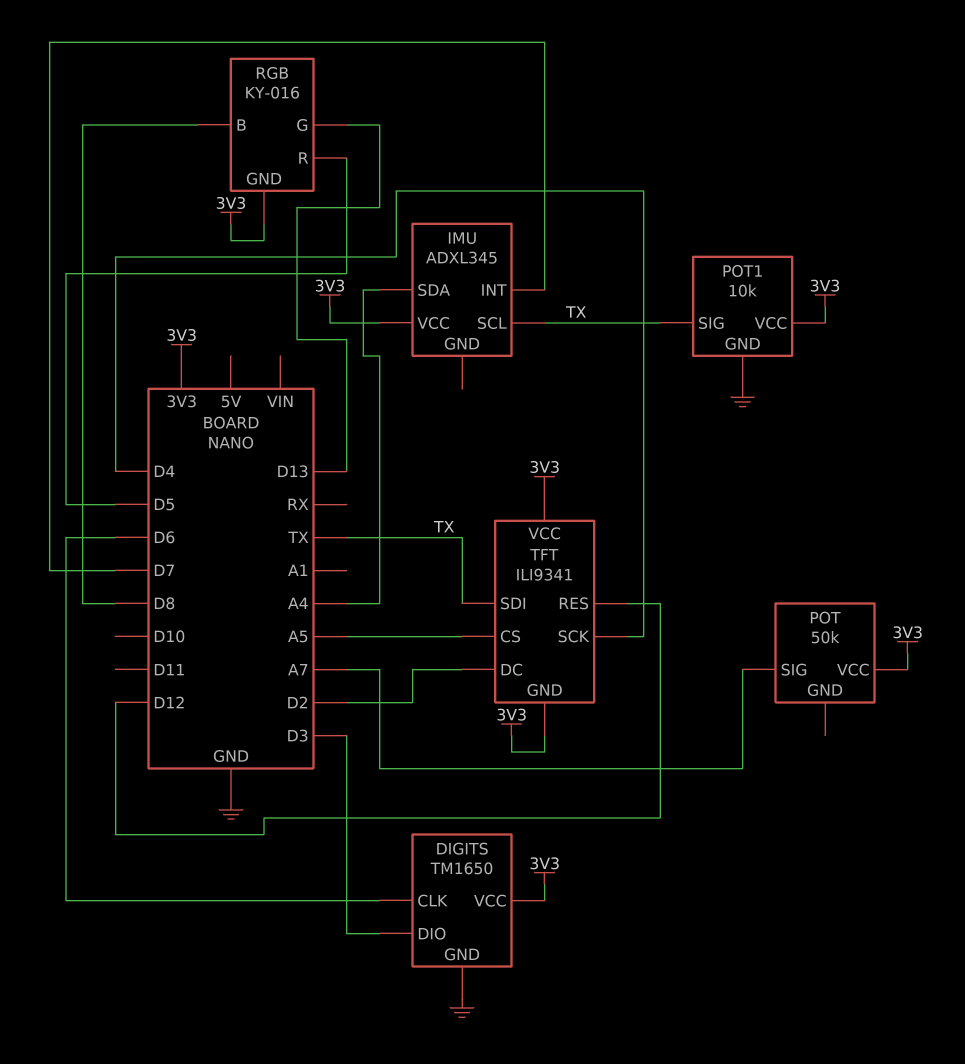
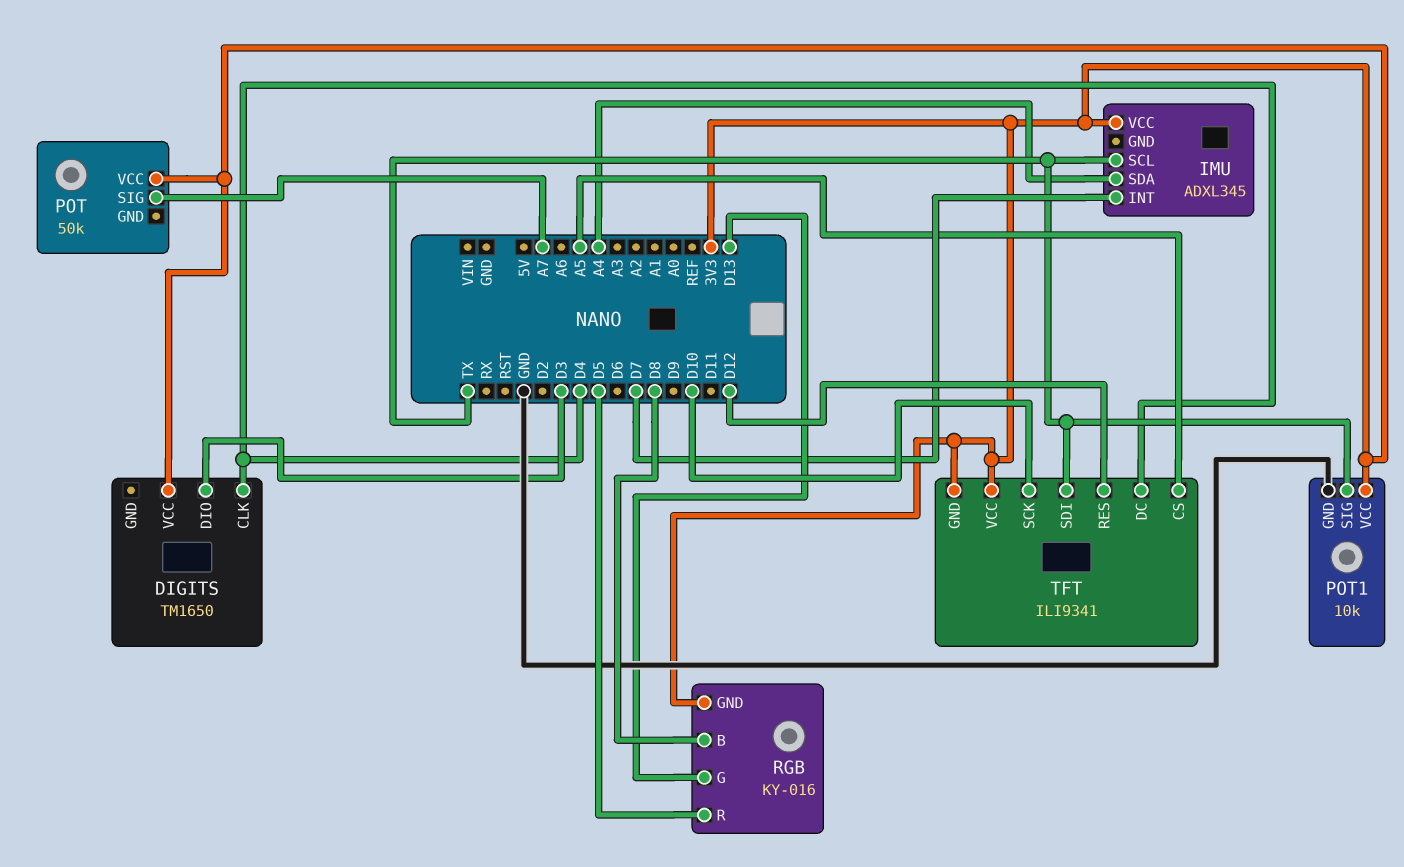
DIGITS pin CLK: D6 -> D4
DIGITS pin GND: GND -> none
TFT pin DC: D2 -> D4
TFT pin SCK: D4 -> D10

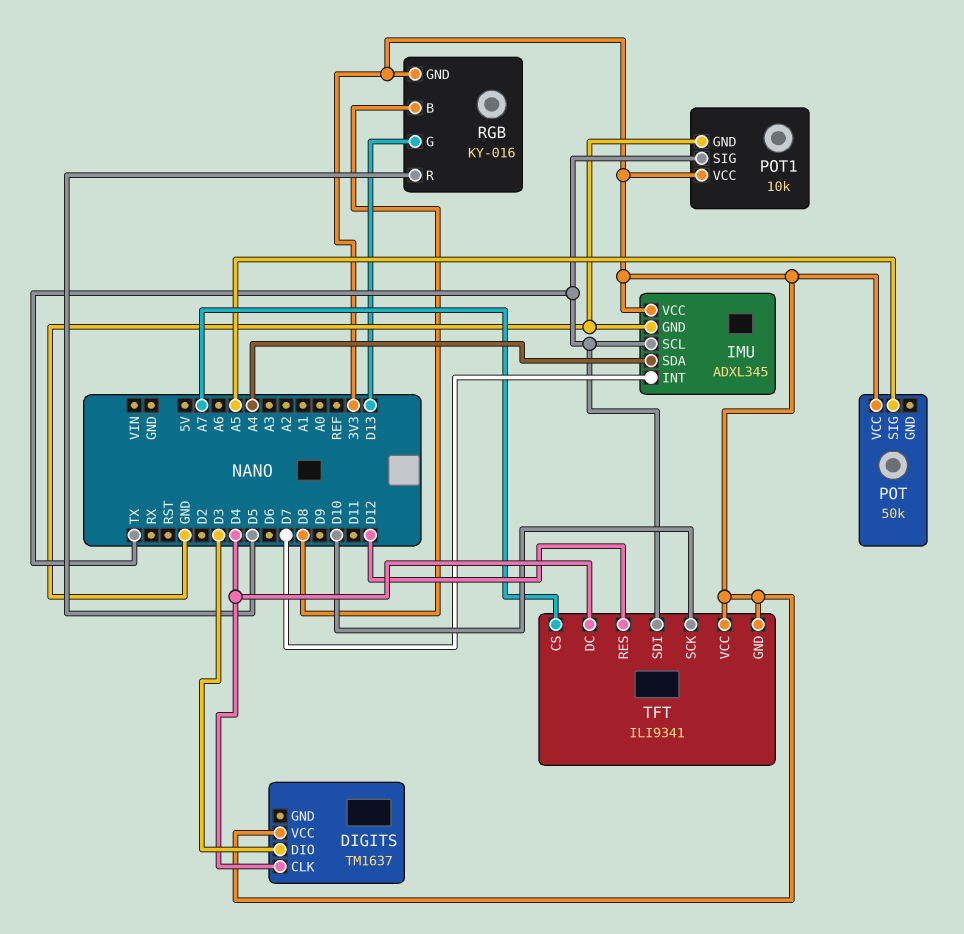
DIGITS: TM1650 -> TM1637
IMU pin GND: none -> GND
POT pin SIG: A7 -> A5
TFT pin CS: A5 -> A7

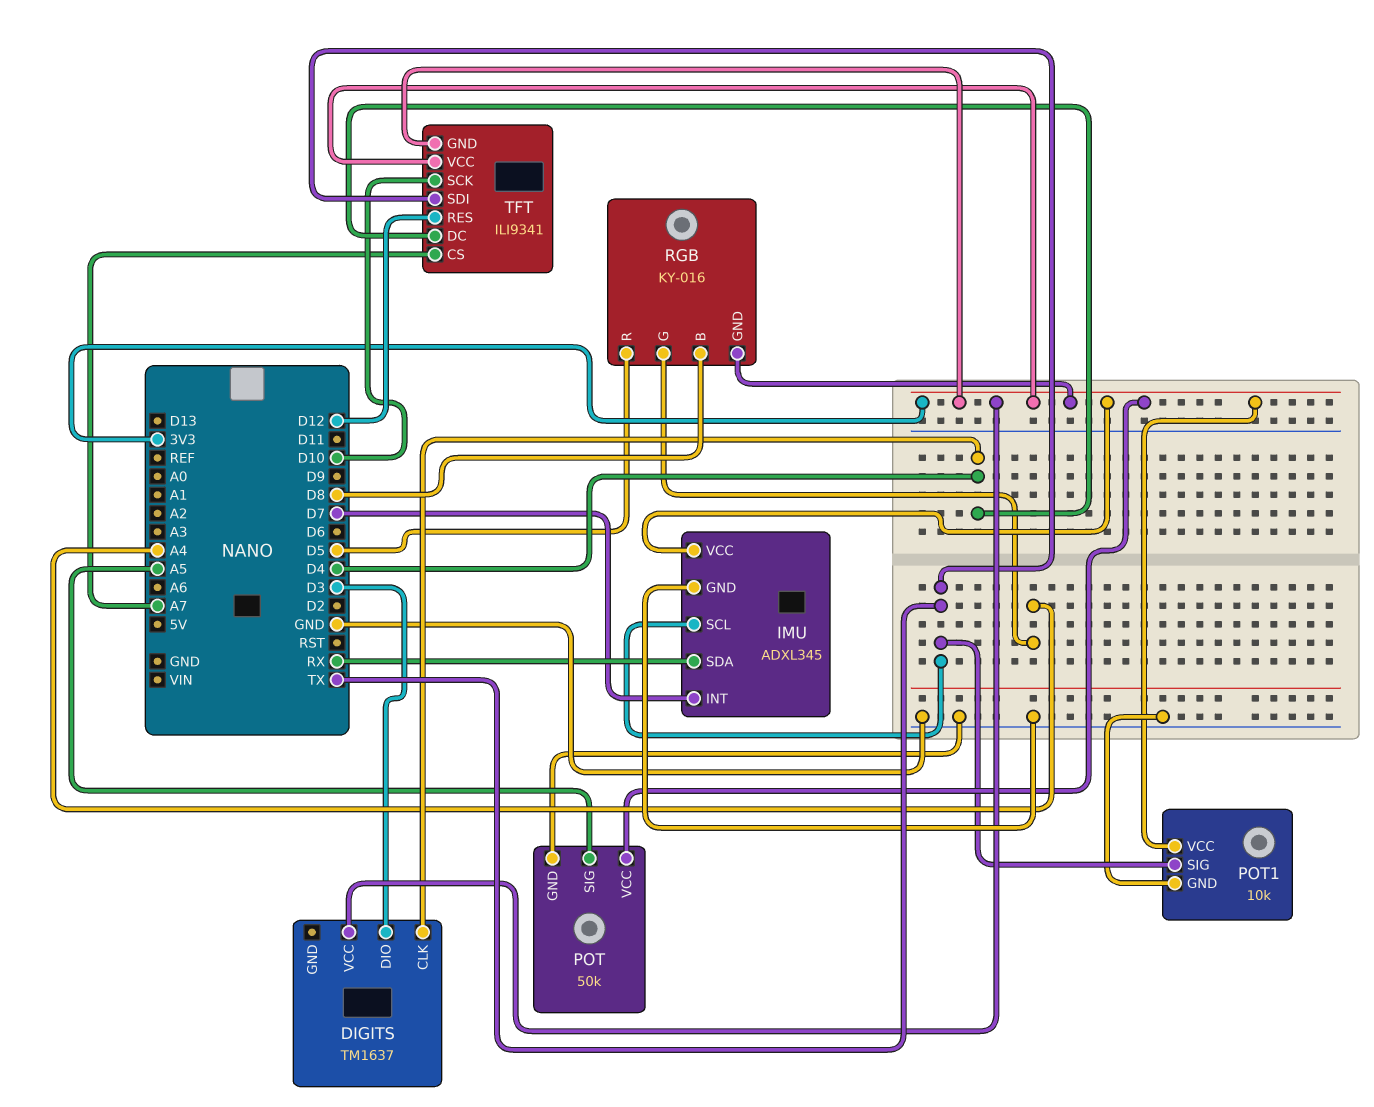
IMU pin SDA: A4 -> RX
POT pin GND: none -> GND
RGB pin G: D13 -> A4

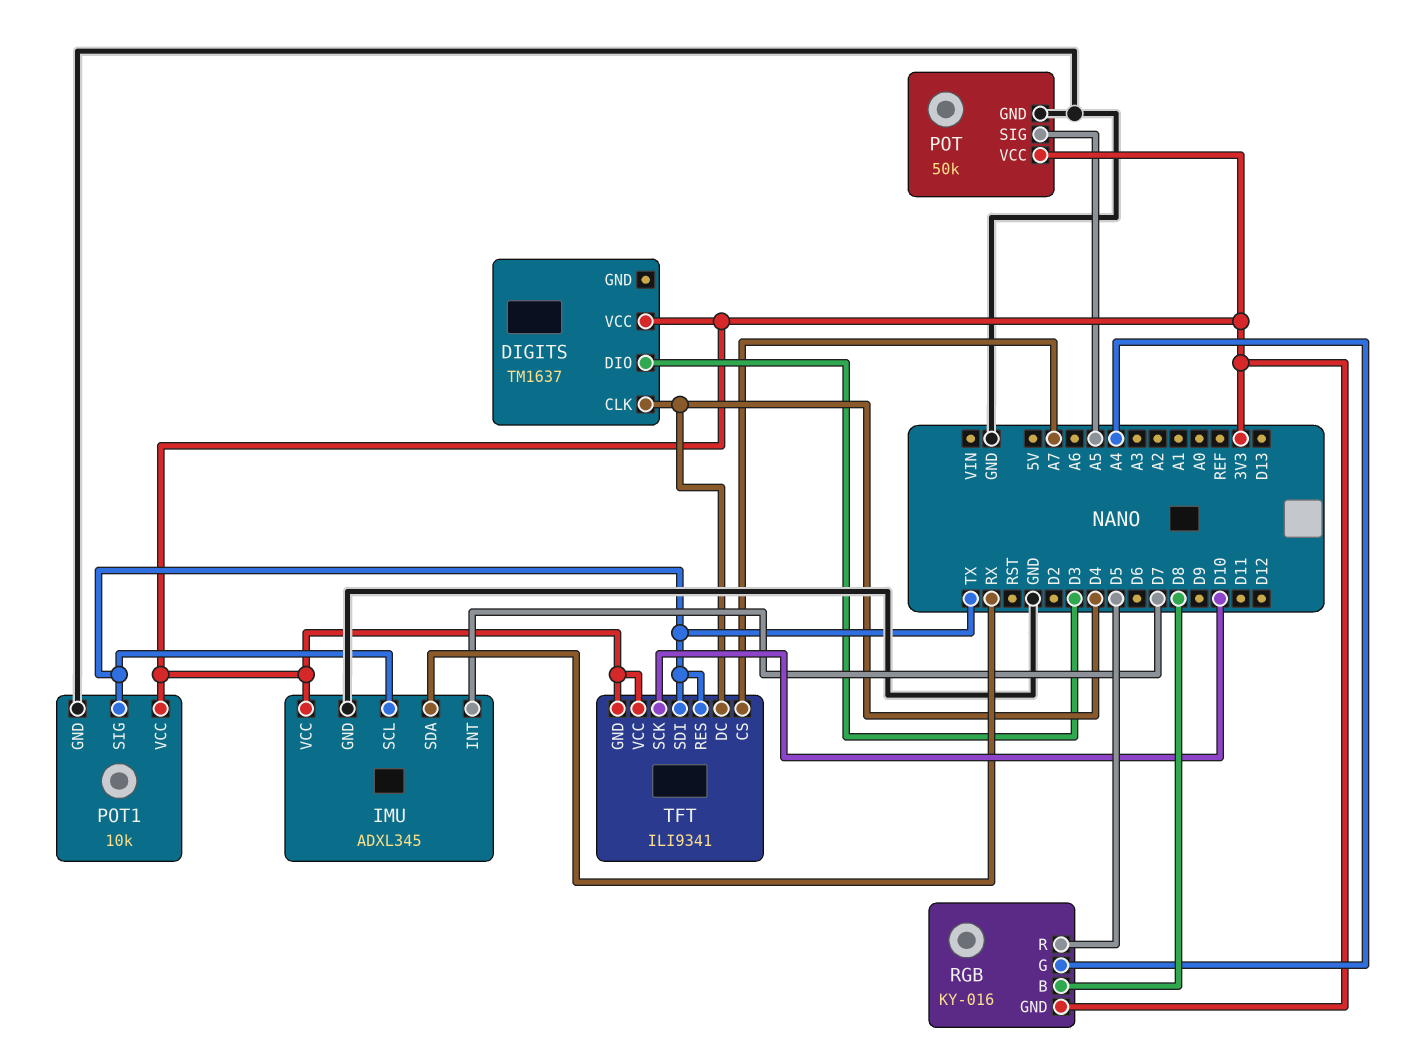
TFT pin RES: D12 -> TX

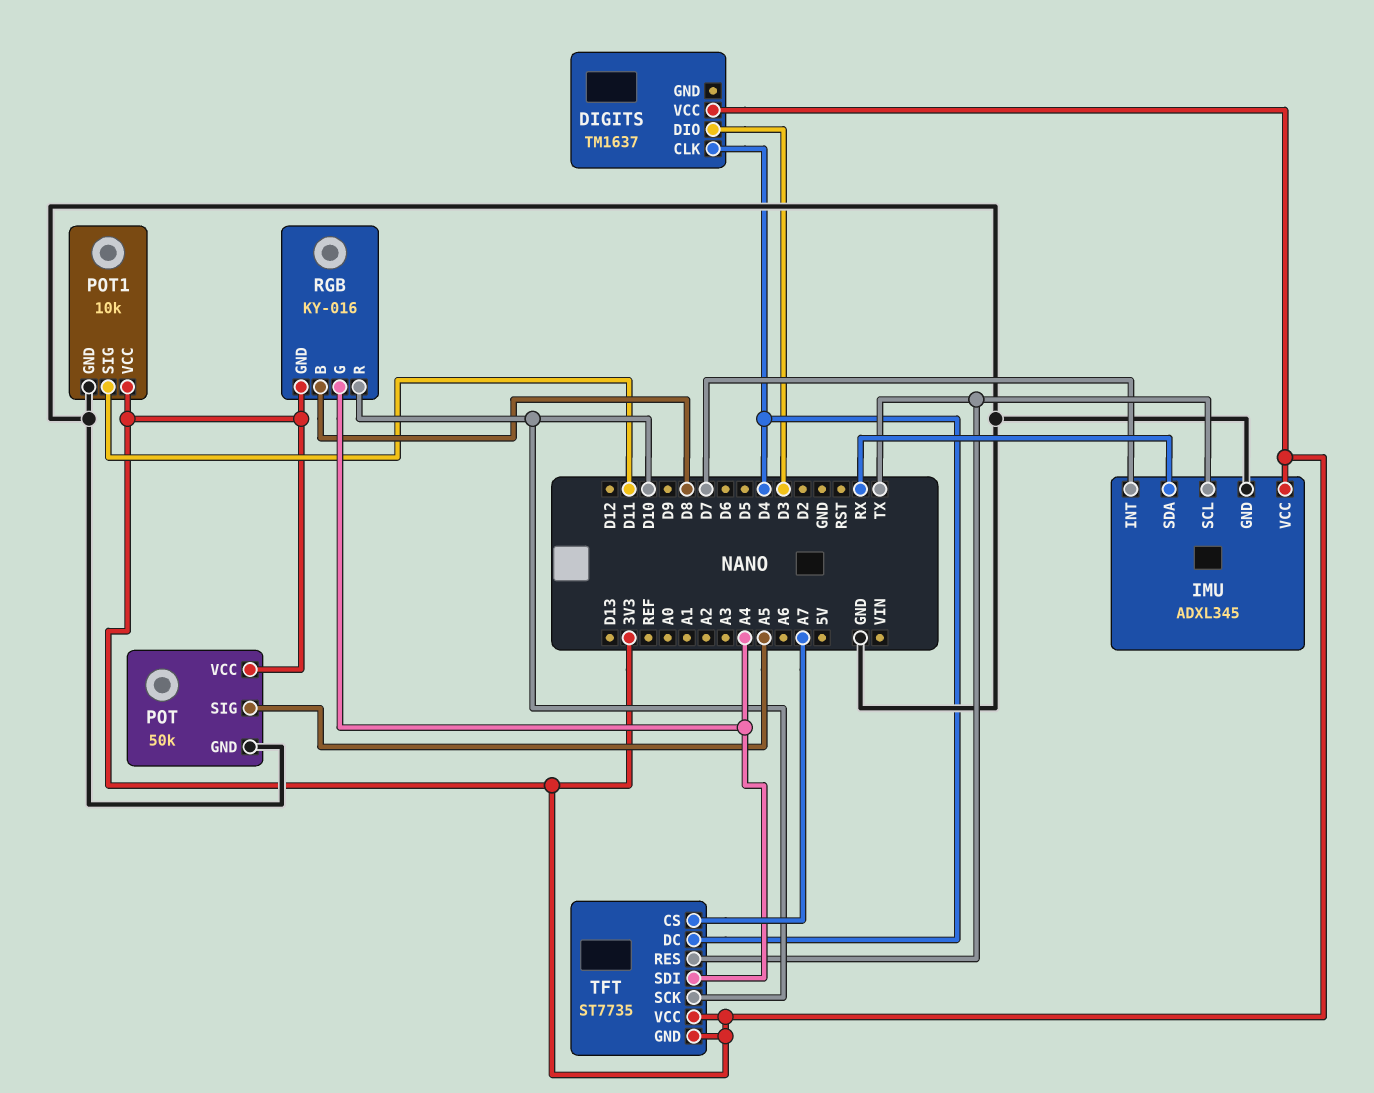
POT1 pin SIG: TX -> D11
RGB pin R: D5 -> D10
TFT: ILI9341 -> ST7735
TFT pin SDI: TX -> A4

